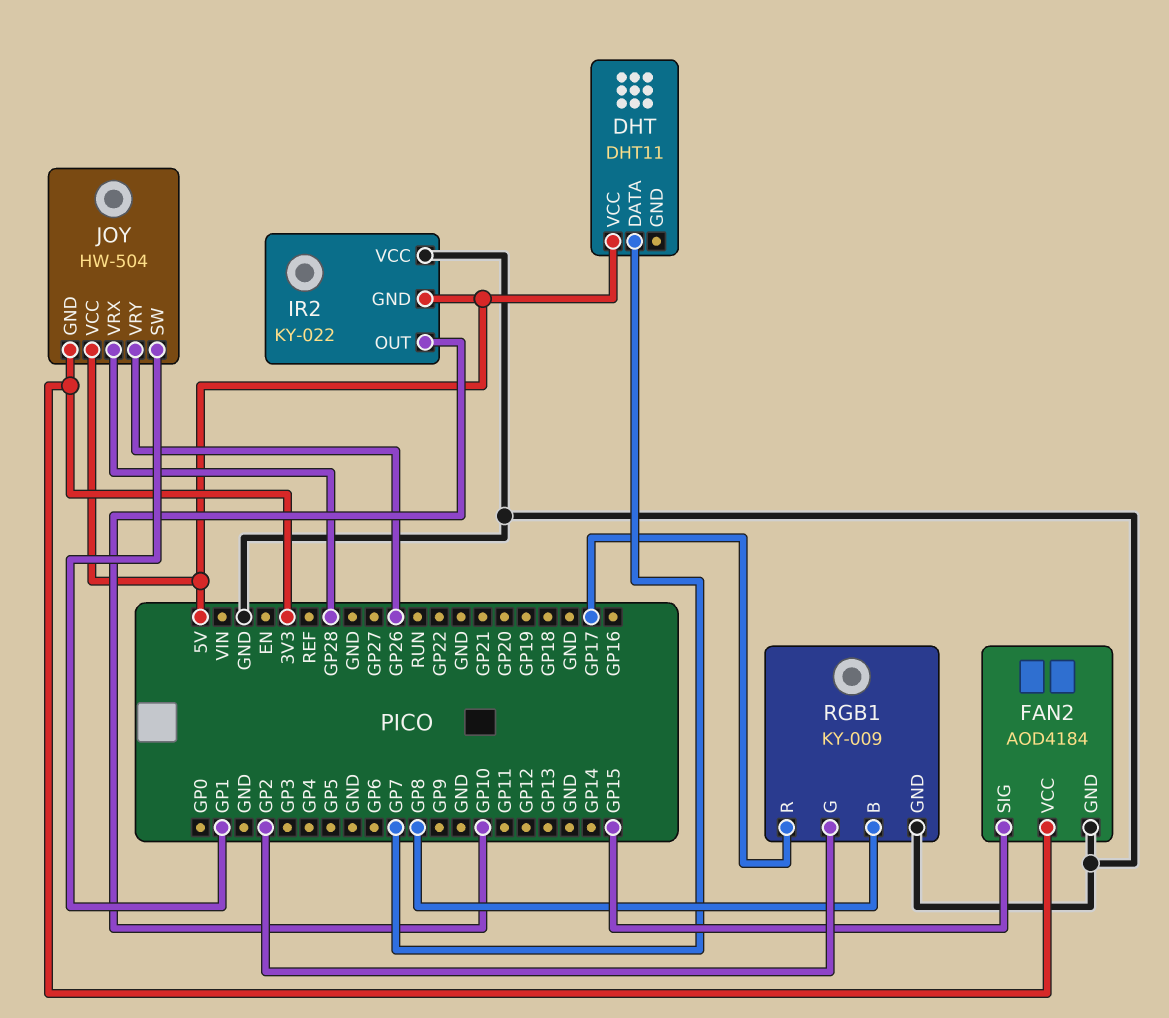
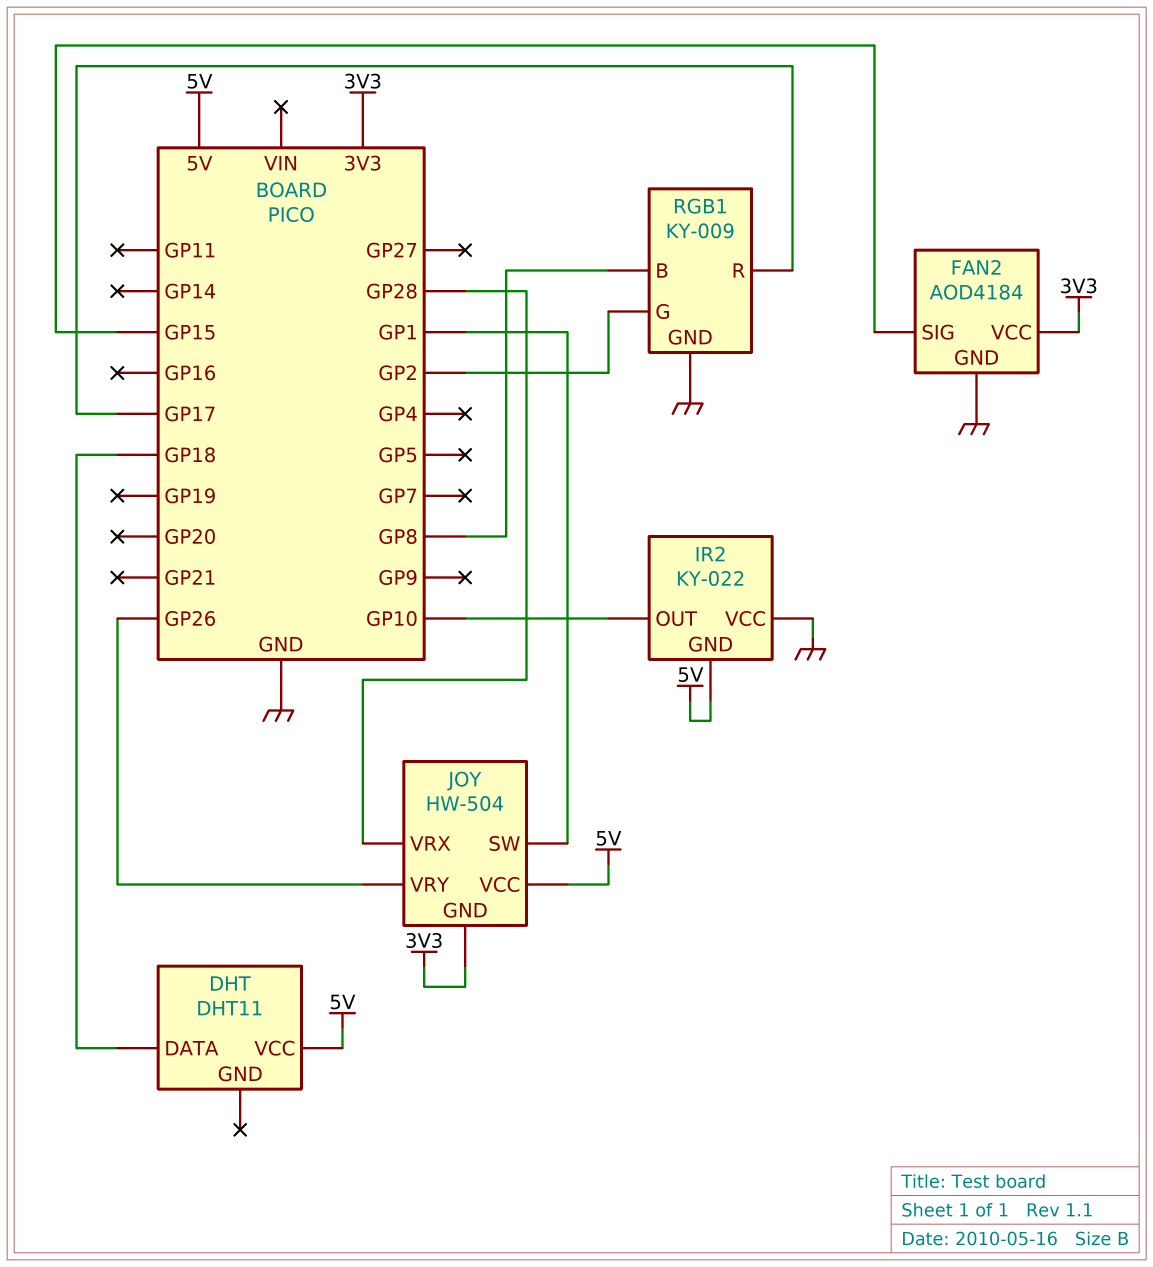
DHT pin DATA: GP7 -> GP18

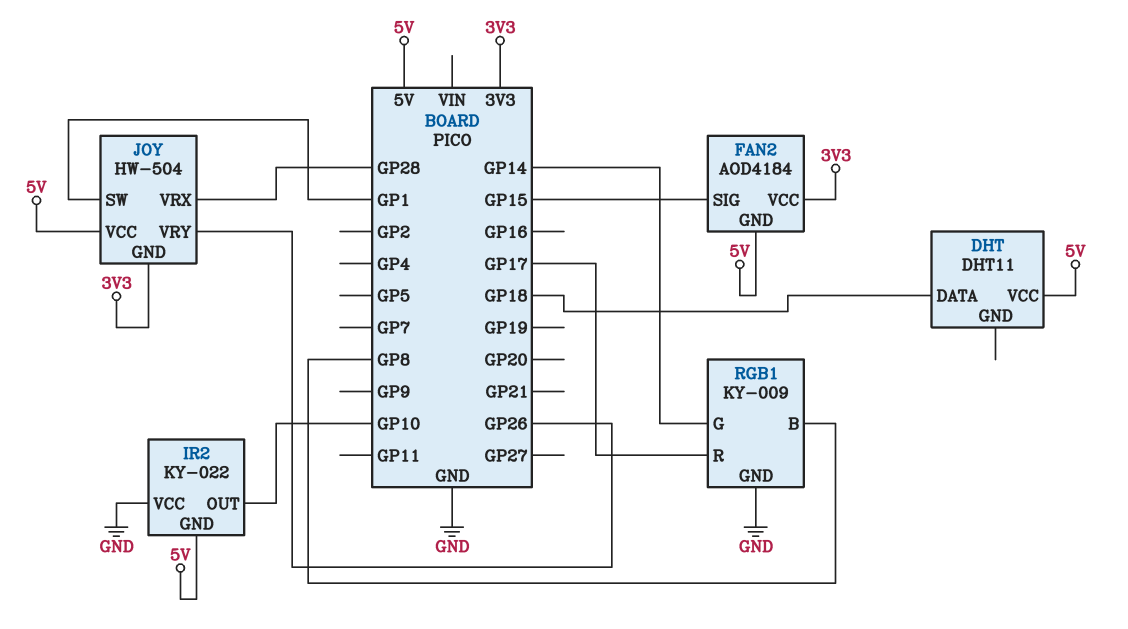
FAN2 pin GND: GND -> 5V
RGB1 pin G: GP2 -> GP14

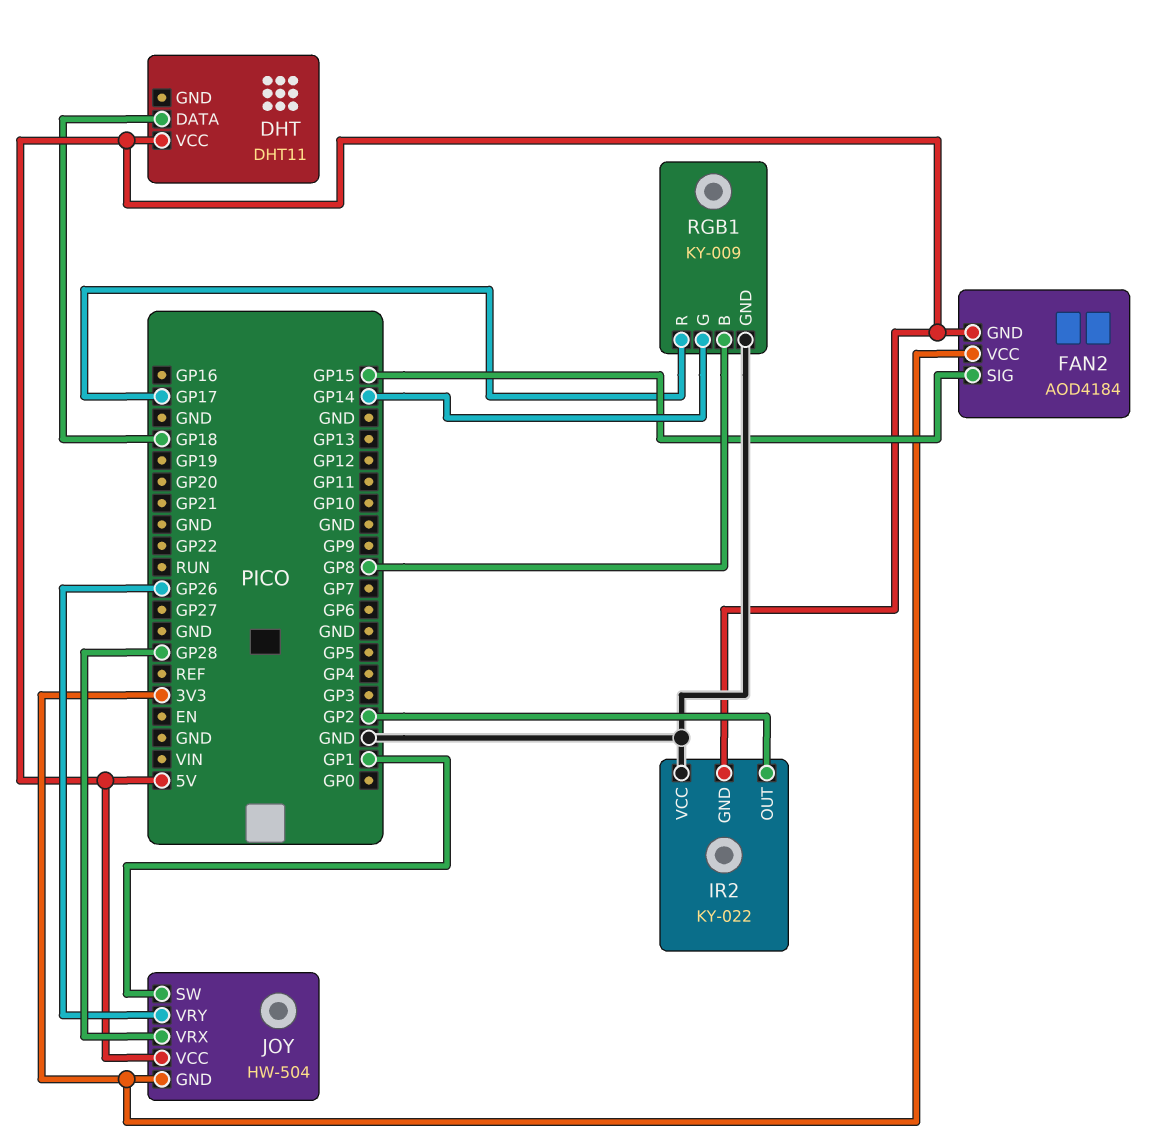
IR2 pin OUT: GP10 -> GP2

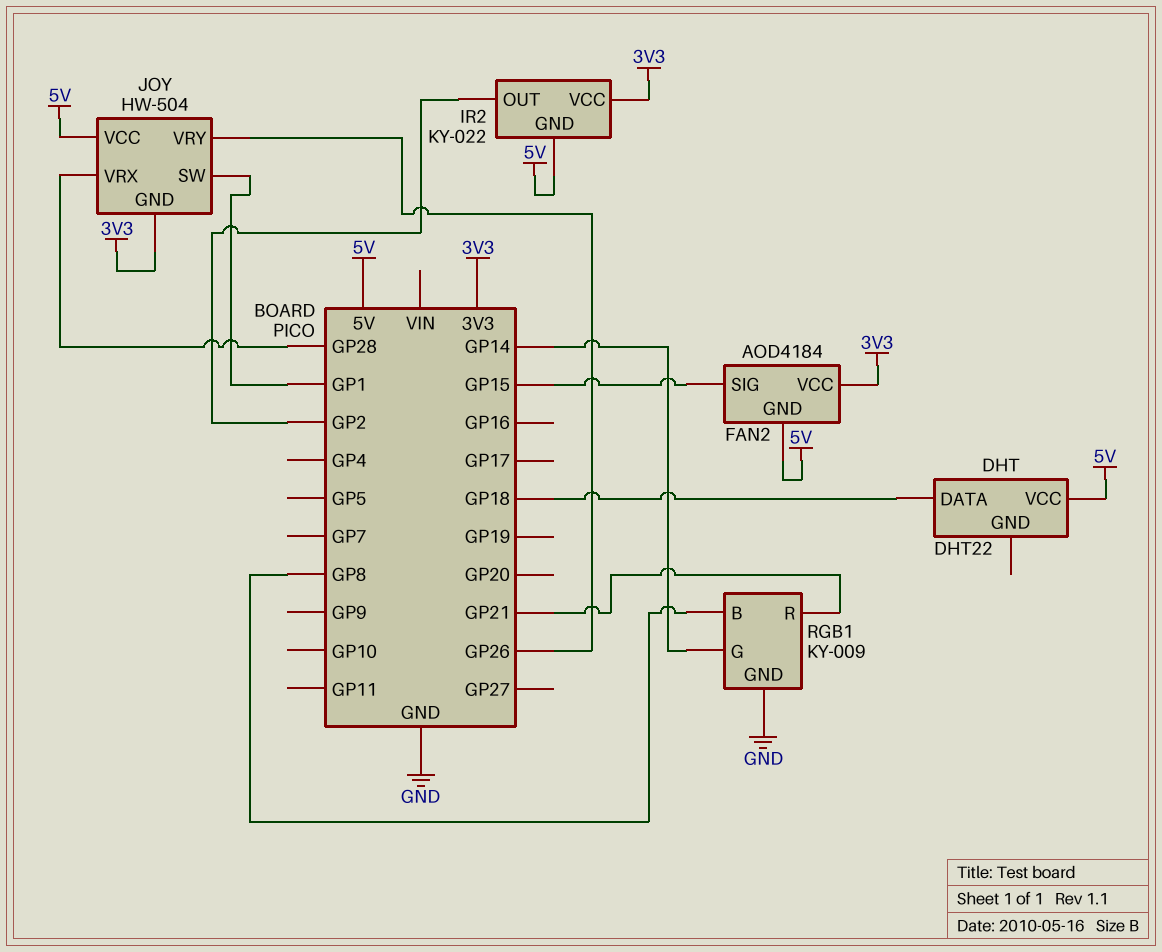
DHT: DHT11 -> DHT22
IR2 pin VCC: GND -> 3V3
RGB1 pin R: GP17 -> GP21

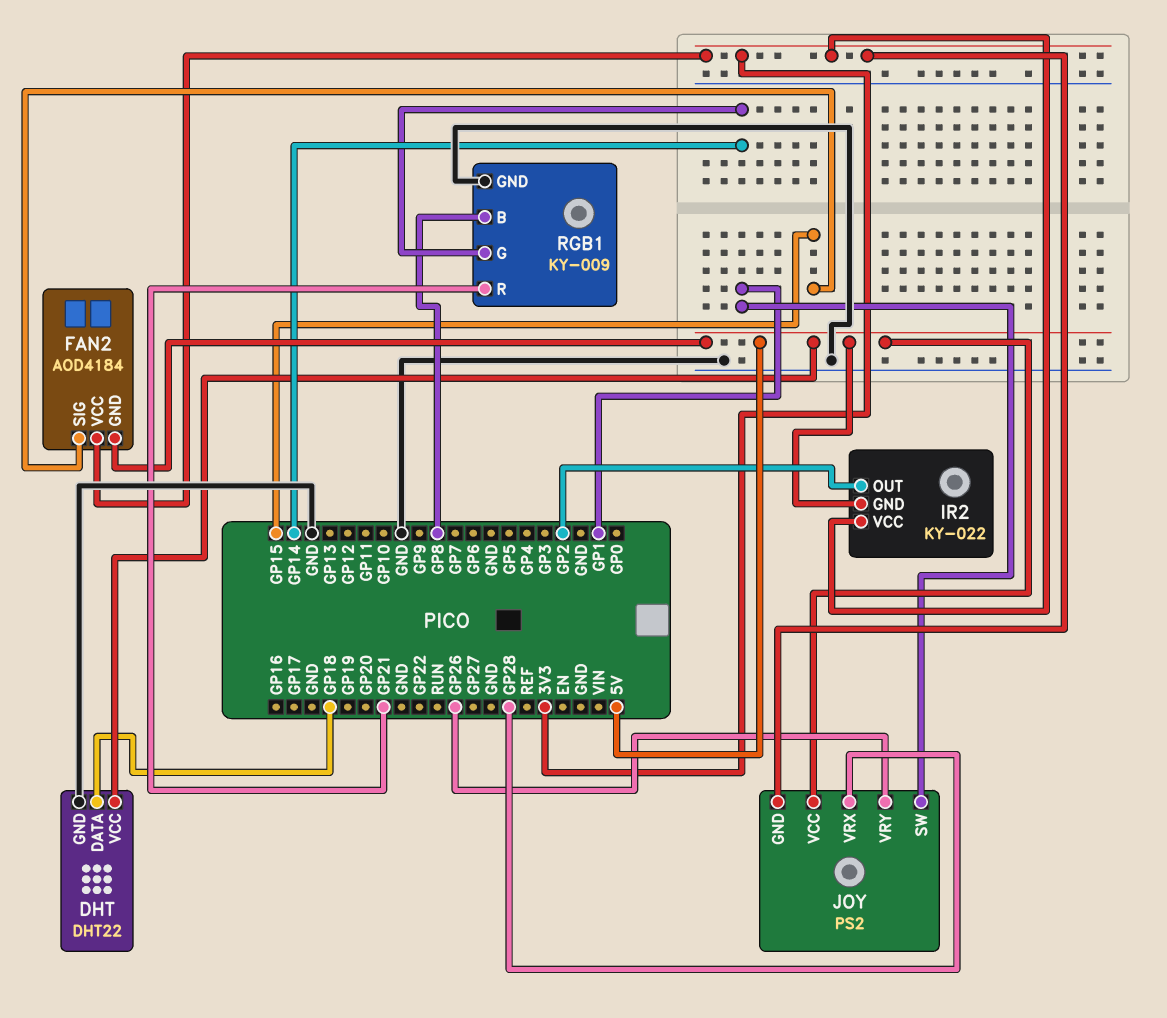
DHT pin GND: none -> GND
JOY: HW-504 -> PS2

